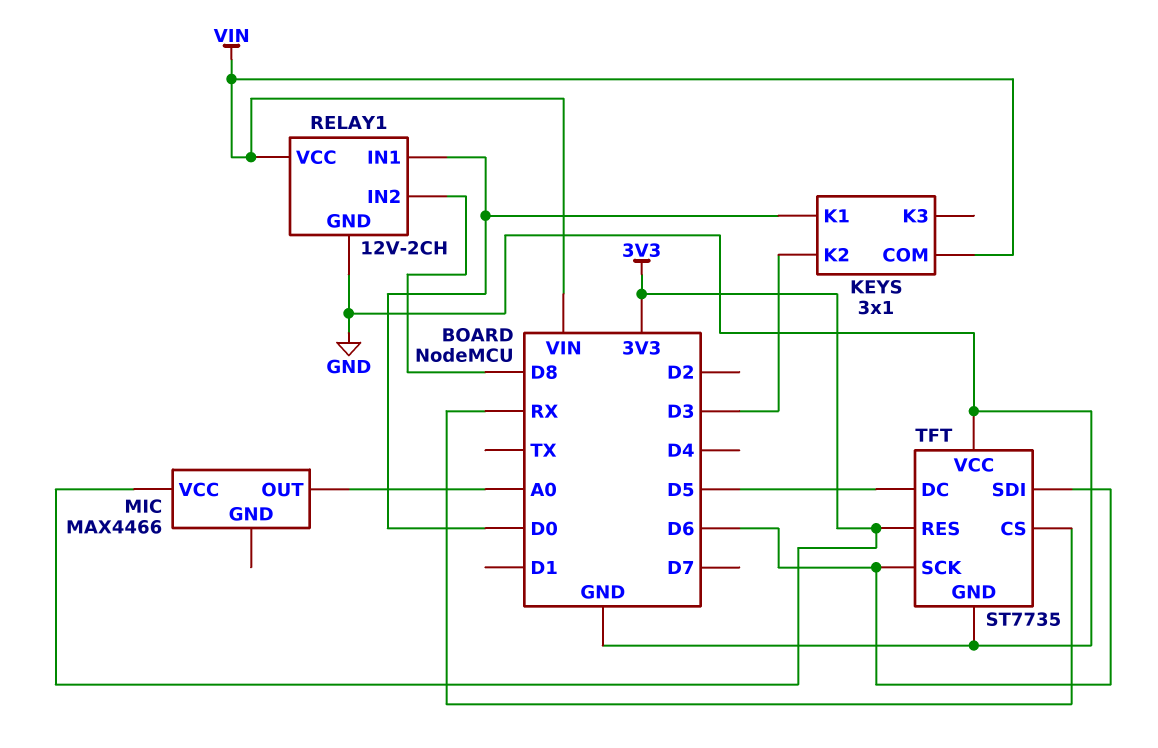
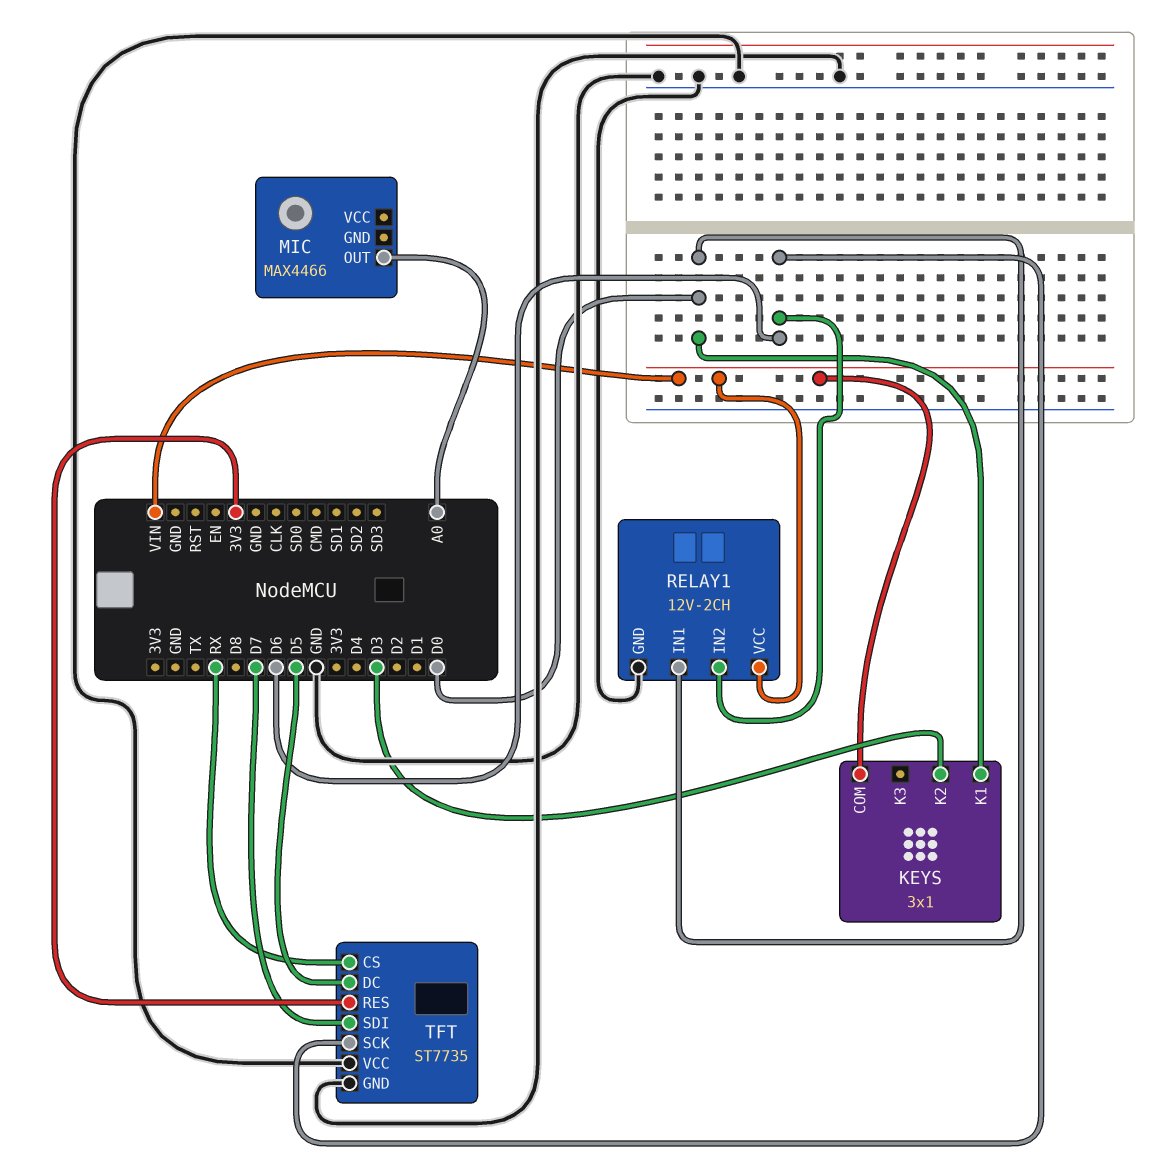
MIC pin VCC: 3V3 -> none
RELAY1 pin IN2: D8 -> D6
TFT pin SDI: D6 -> D7

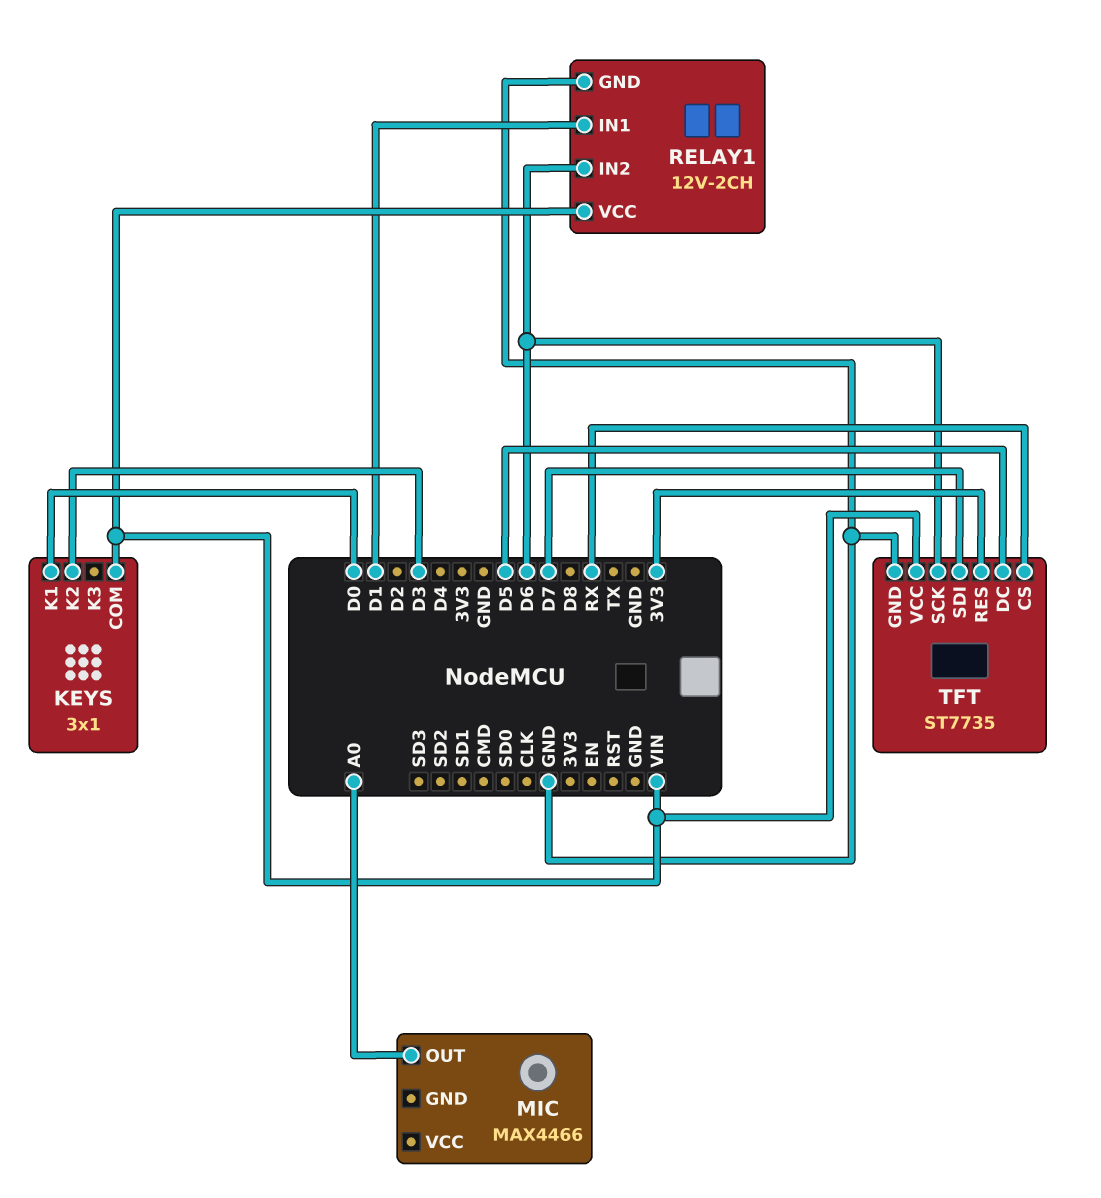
RELAY1 pin IN1: D0 -> D1
TFT pin VCC: GND -> VIN

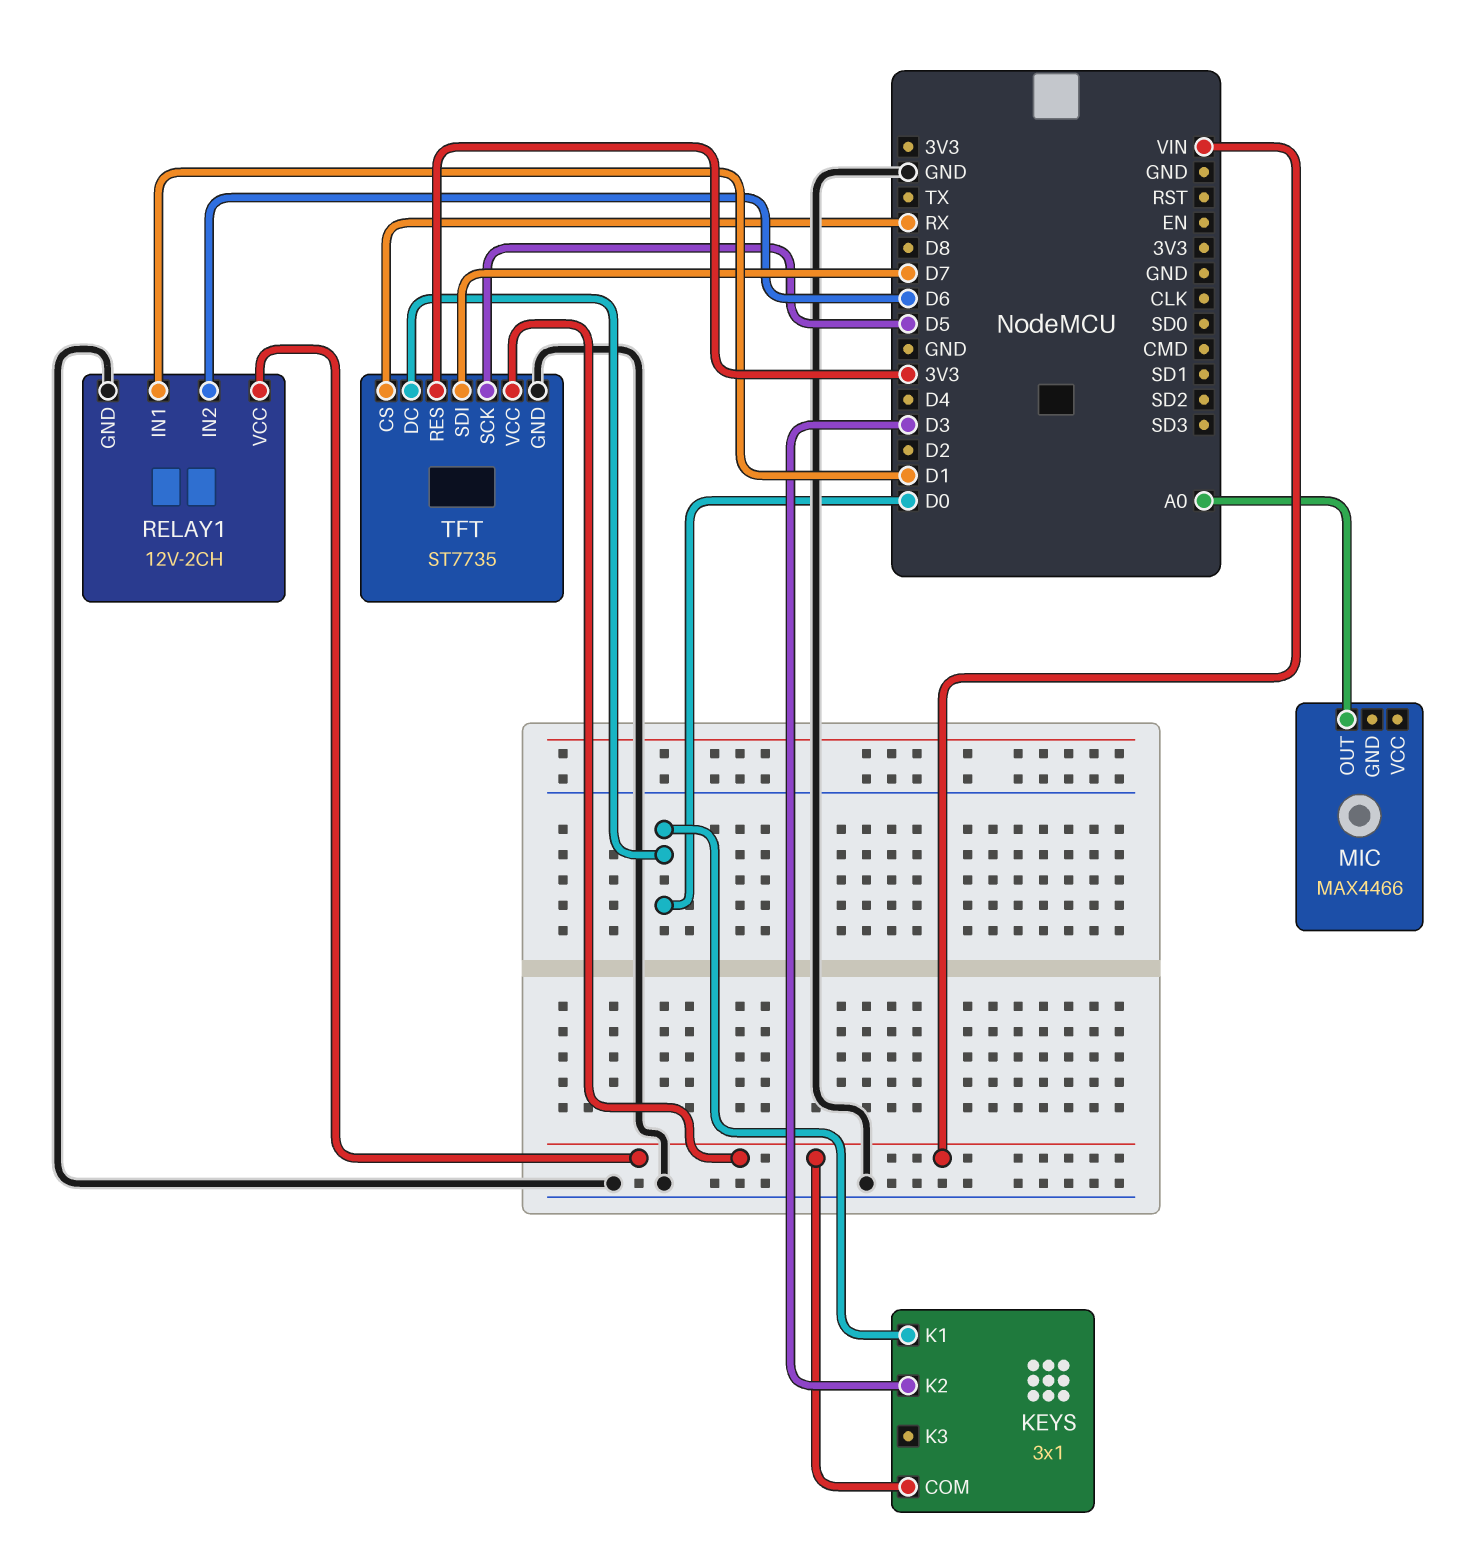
TFT pin DC: D5 -> D0
TFT pin SCK: D6 -> D5

